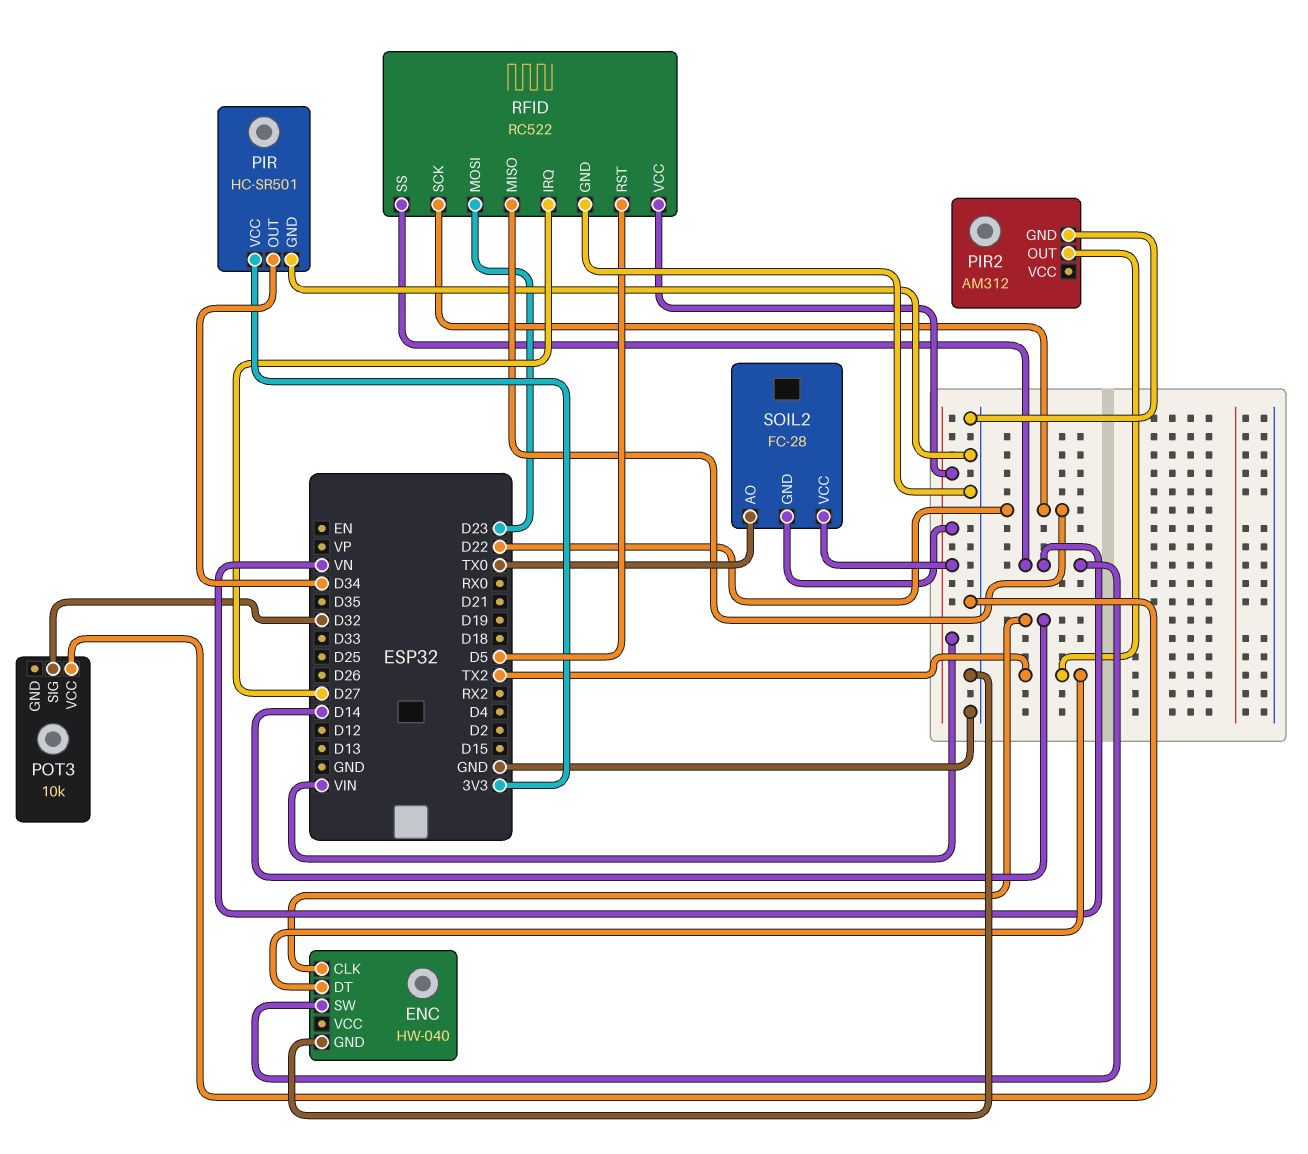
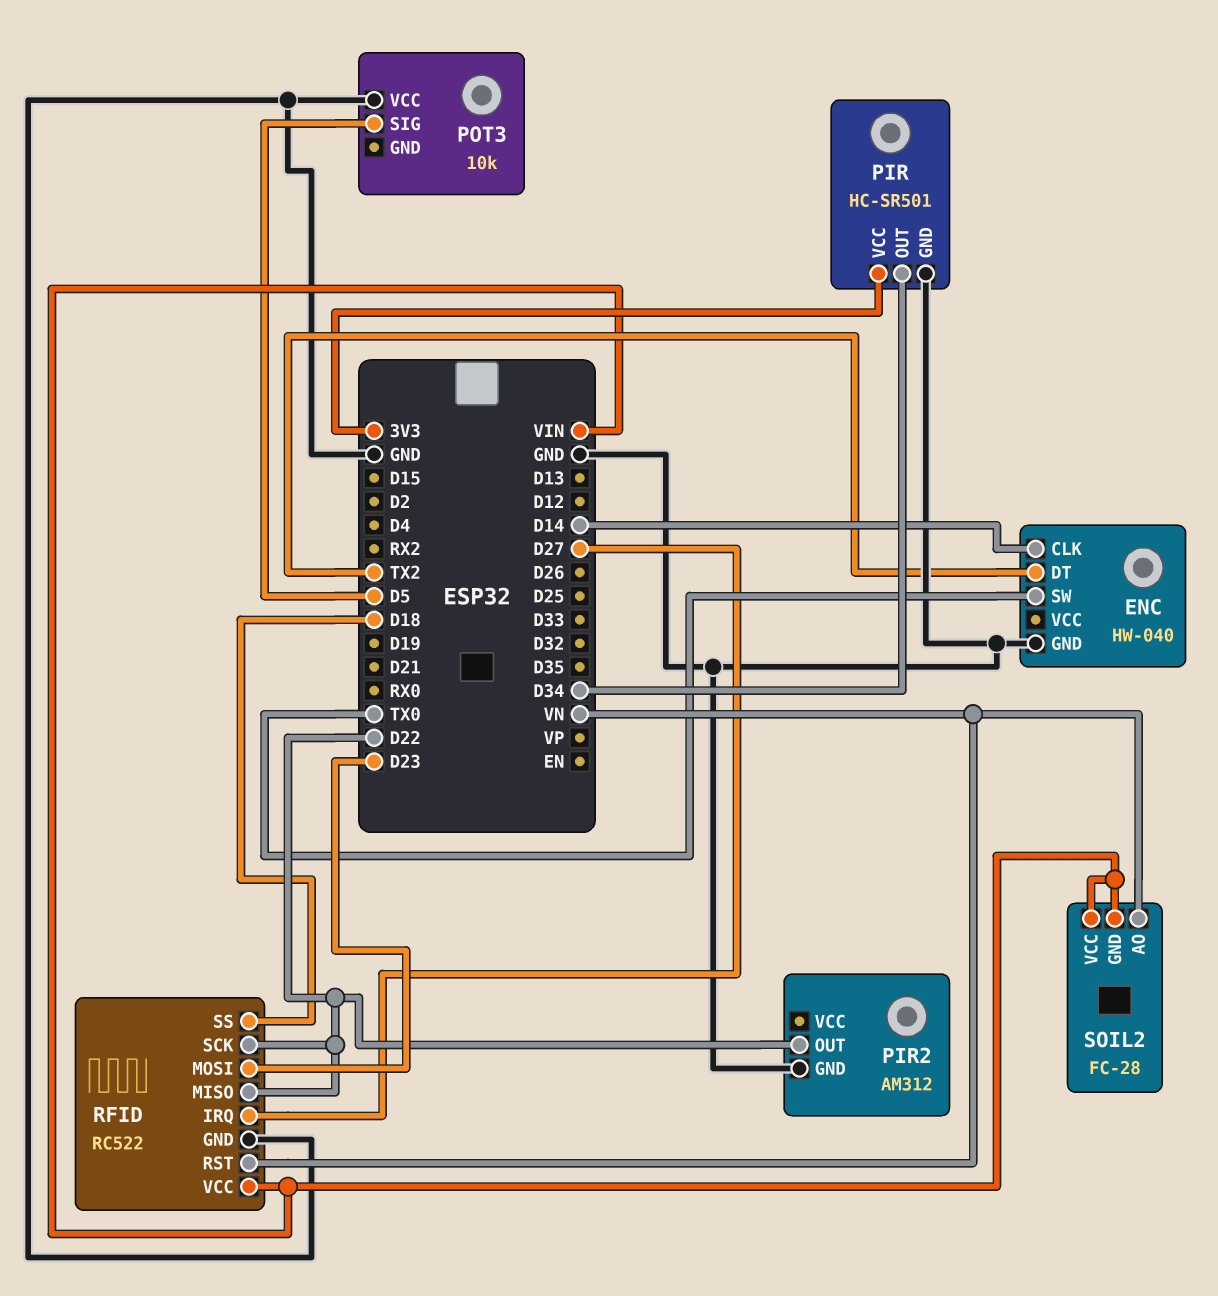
ENC pin SW: VN -> TX0
PIR2 pin OUT: TX2 -> D22
POT3 pin SIG: D32 -> D5
RFID pin RST: D5 -> VN
RFID pin SS: VN -> D18
SOIL2 pin AO: TX0 -> VN

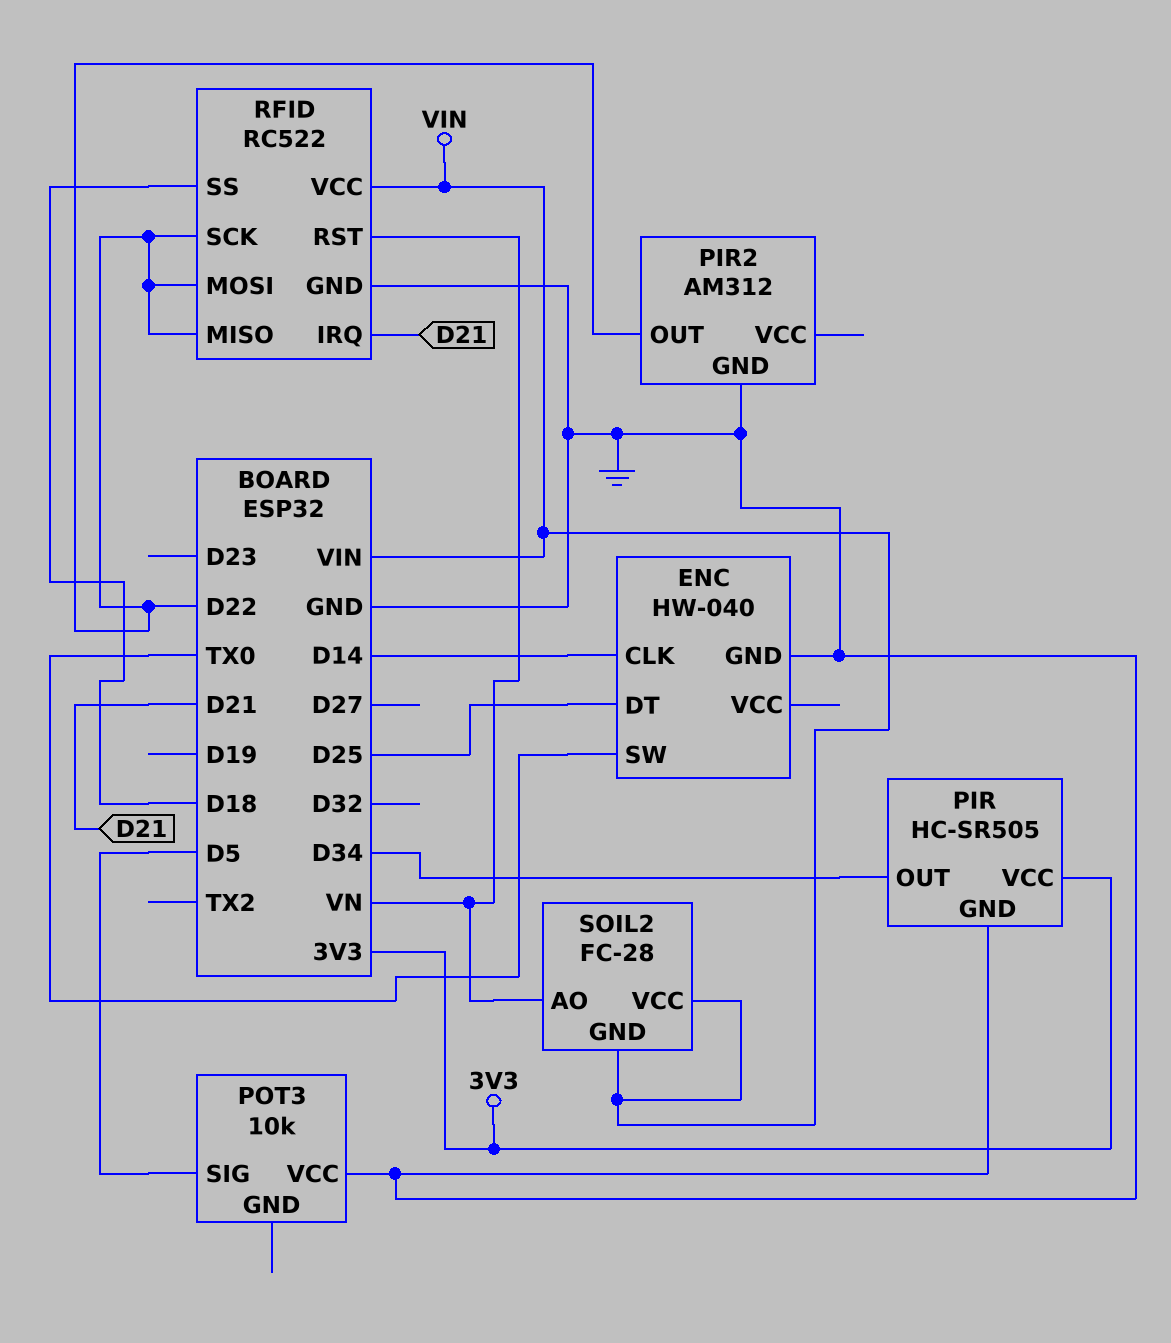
ENC pin DT: TX2 -> D25
PIR: HC-SR501 -> HC-SR505
RFID pin IRQ: D27 -> D21
RFID pin MOSI: D23 -> D22

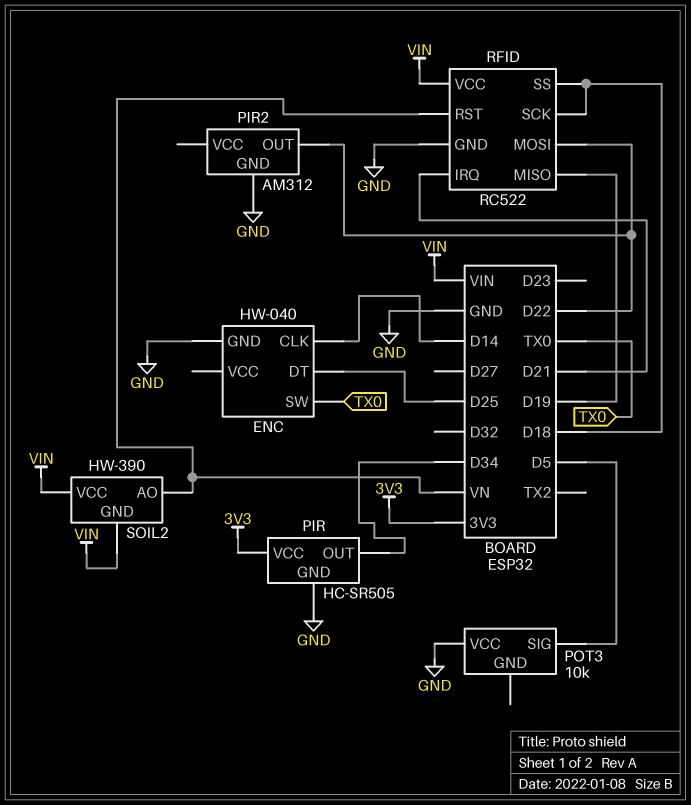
RFID pin MISO: D22 -> D19
RFID pin SCK: D22 -> D18
SOIL2: FC-28 -> HW-390

